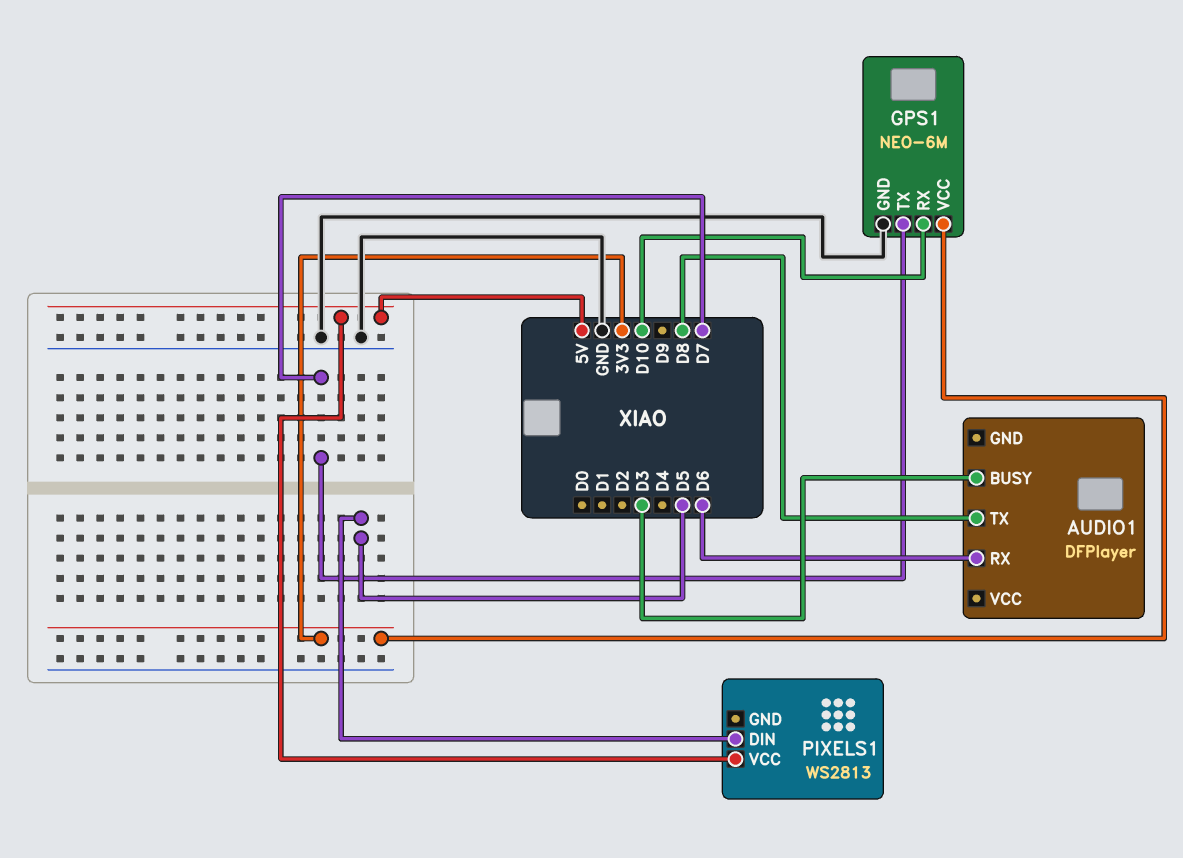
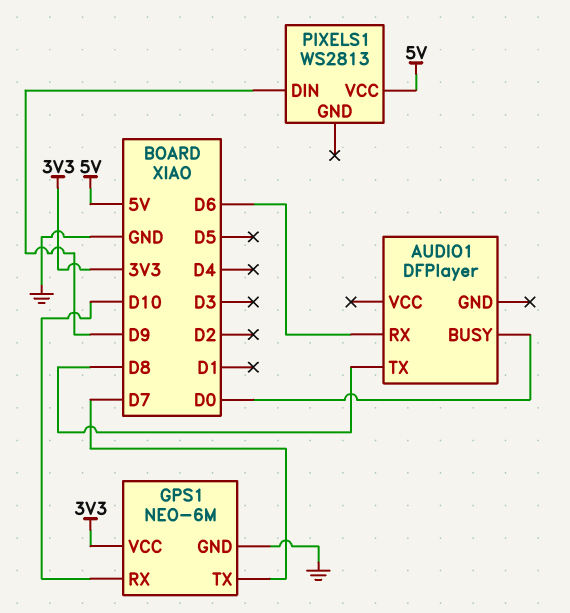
AUDIO1 pin BUSY: D3 -> D0
PIXELS1 pin DIN: D5 -> D9

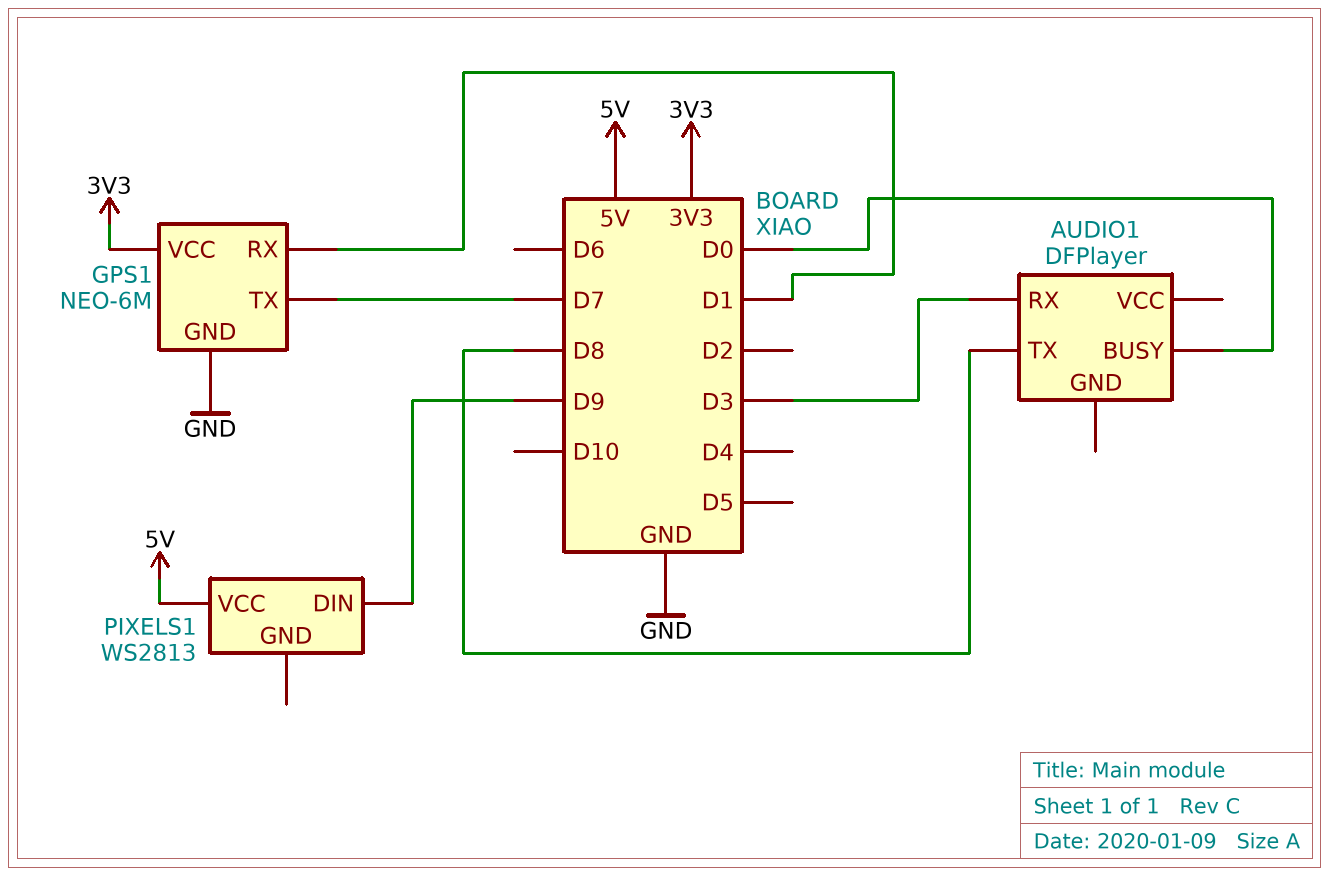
AUDIO1 pin RX: D6 -> D3
GPS1 pin RX: D10 -> D1

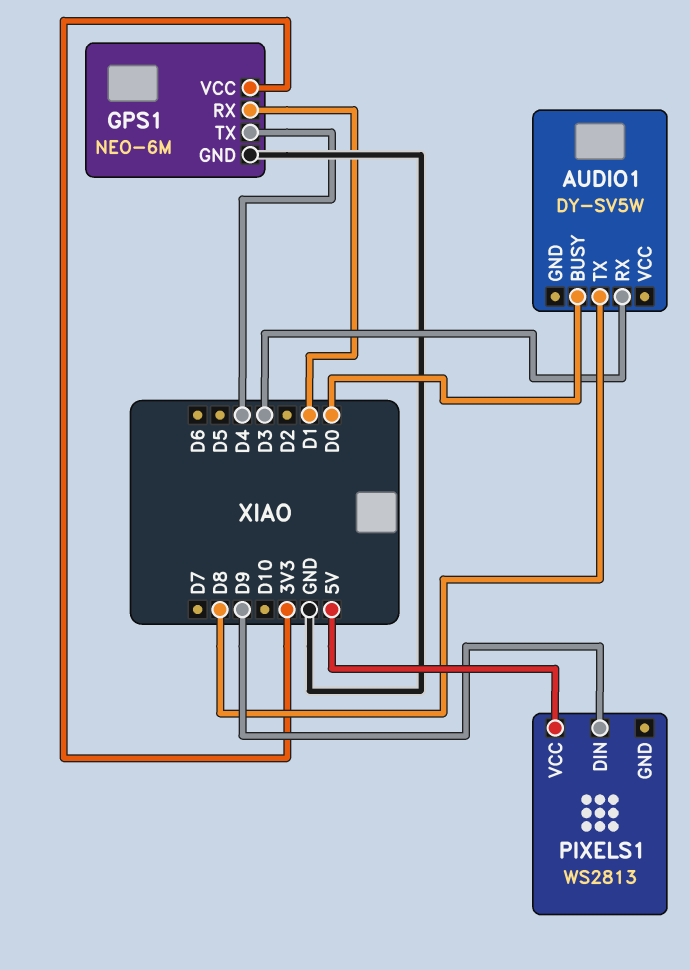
AUDIO1: DFPlayer -> DY-SV5W
GPS1 pin TX: D7 -> D4

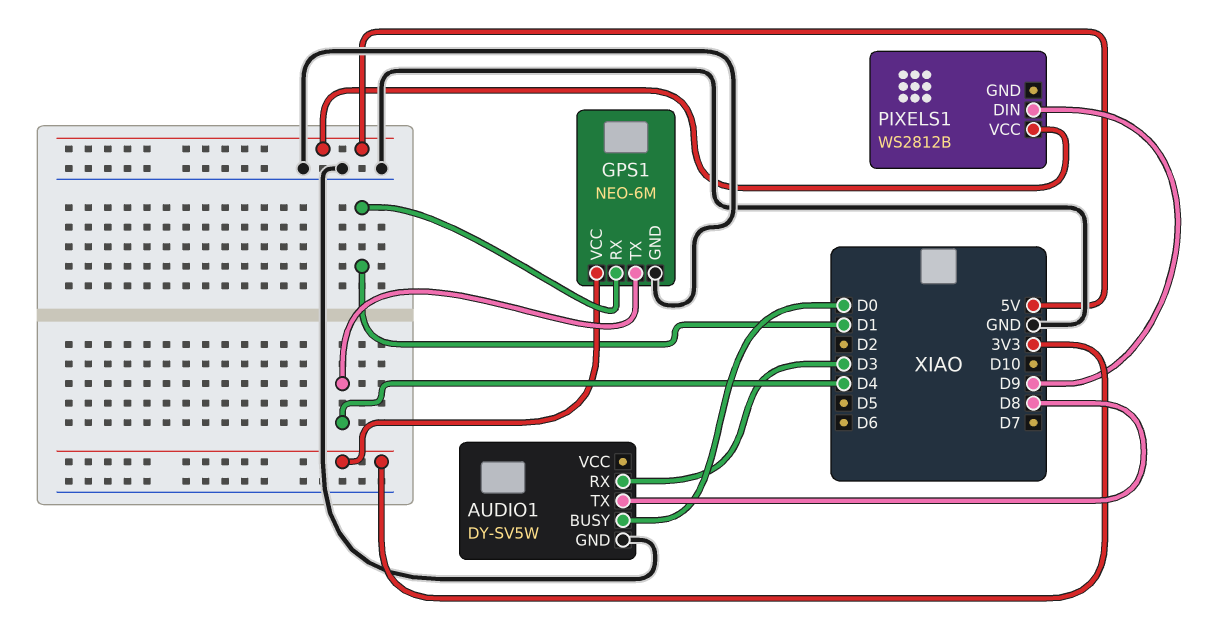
AUDIO1 pin GND: none -> GND
PIXELS1: WS2813 -> WS2812B

